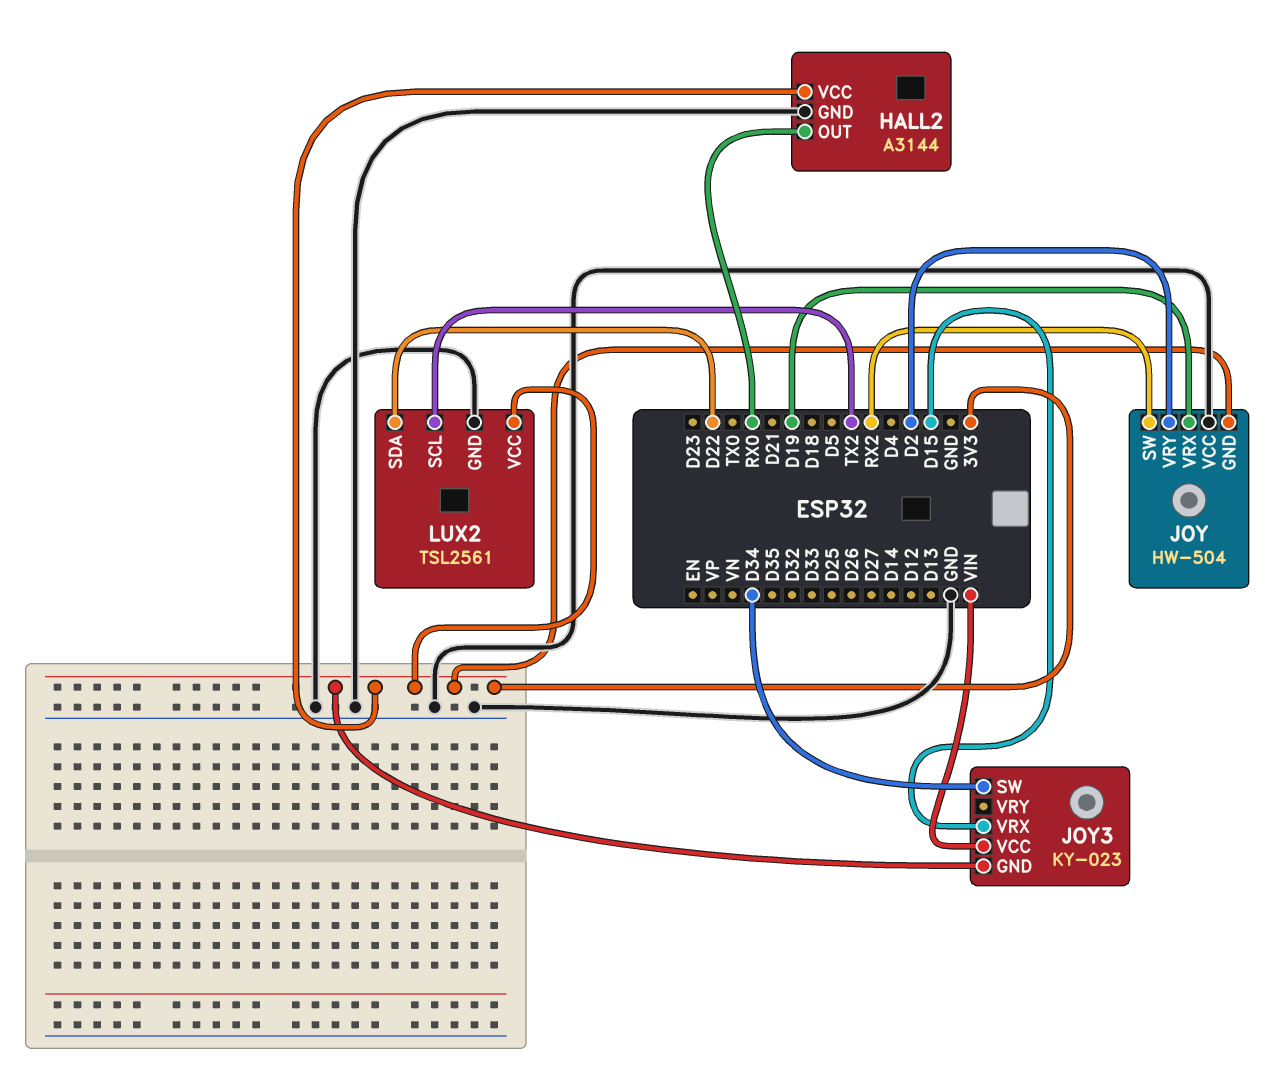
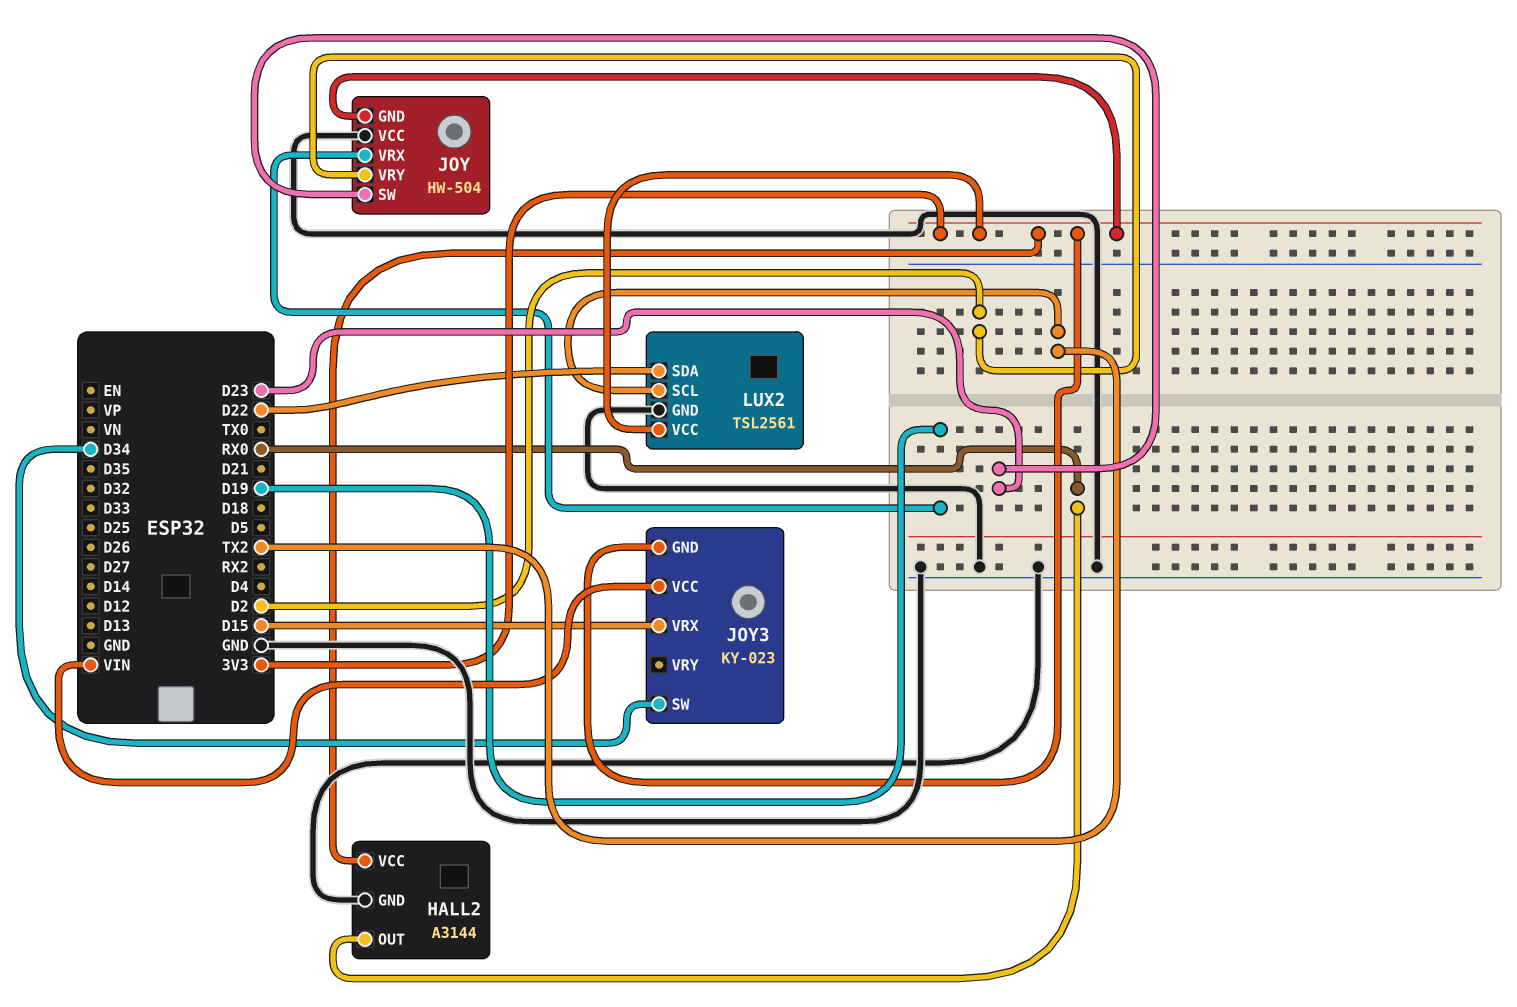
JOY pin SW: RX2 -> D23

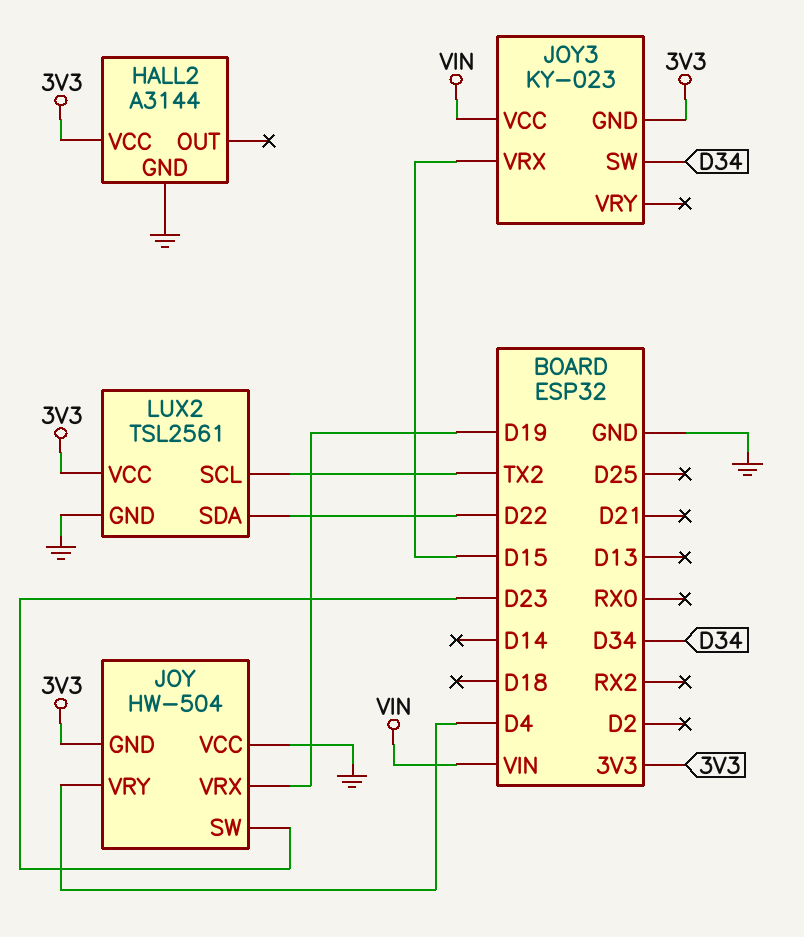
HALL2 pin OUT: RX0 -> none
JOY pin VRY: D2 -> D4

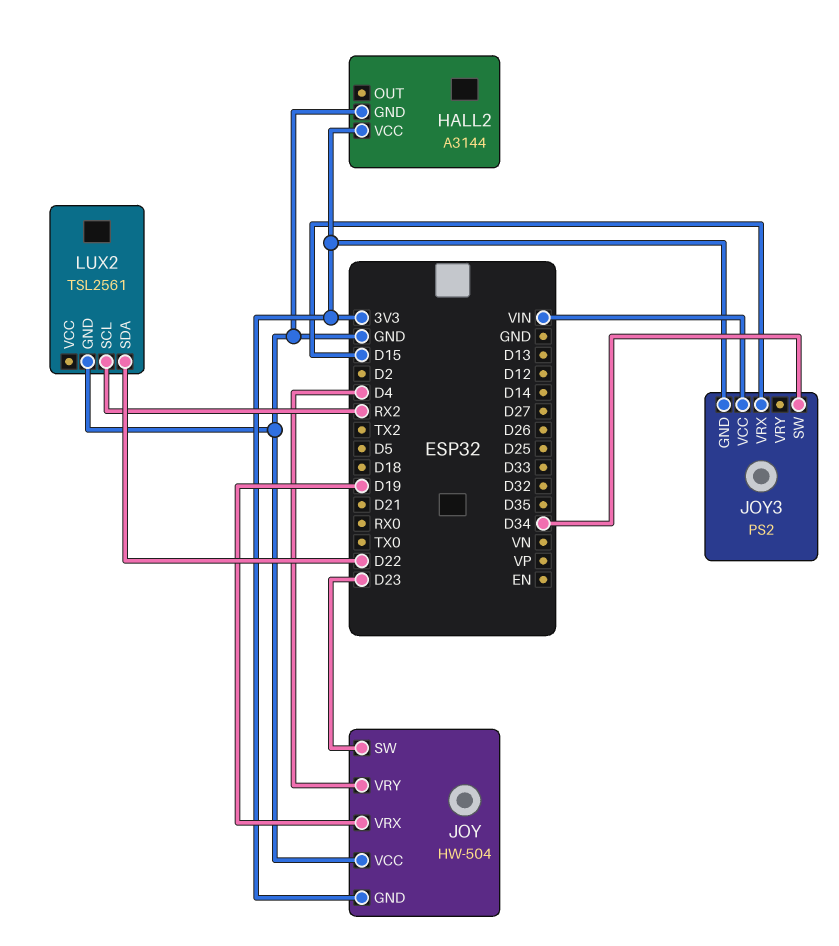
JOY3: KY-023 -> PS2
LUX2 pin SCL: TX2 -> RX2
LUX2 pin VCC: 3V3 -> none

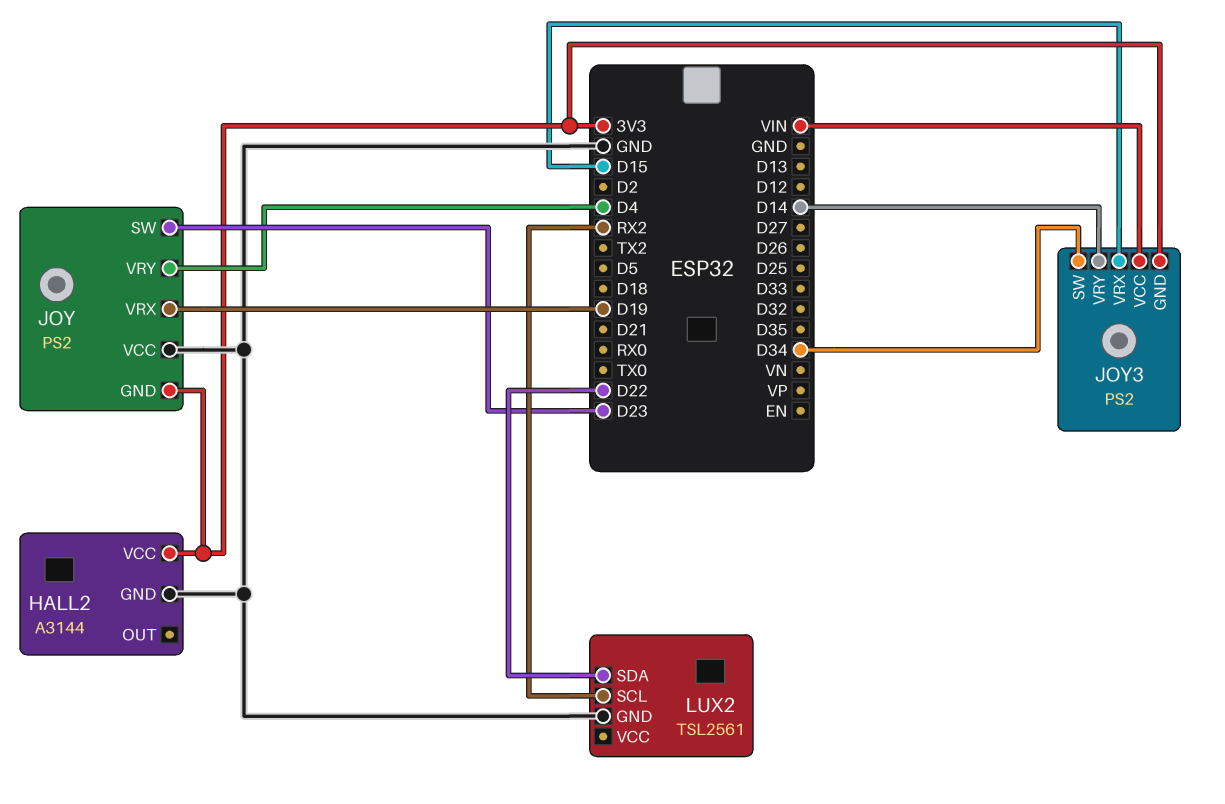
JOY: HW-504 -> PS2
JOY3 pin VRY: none -> D14

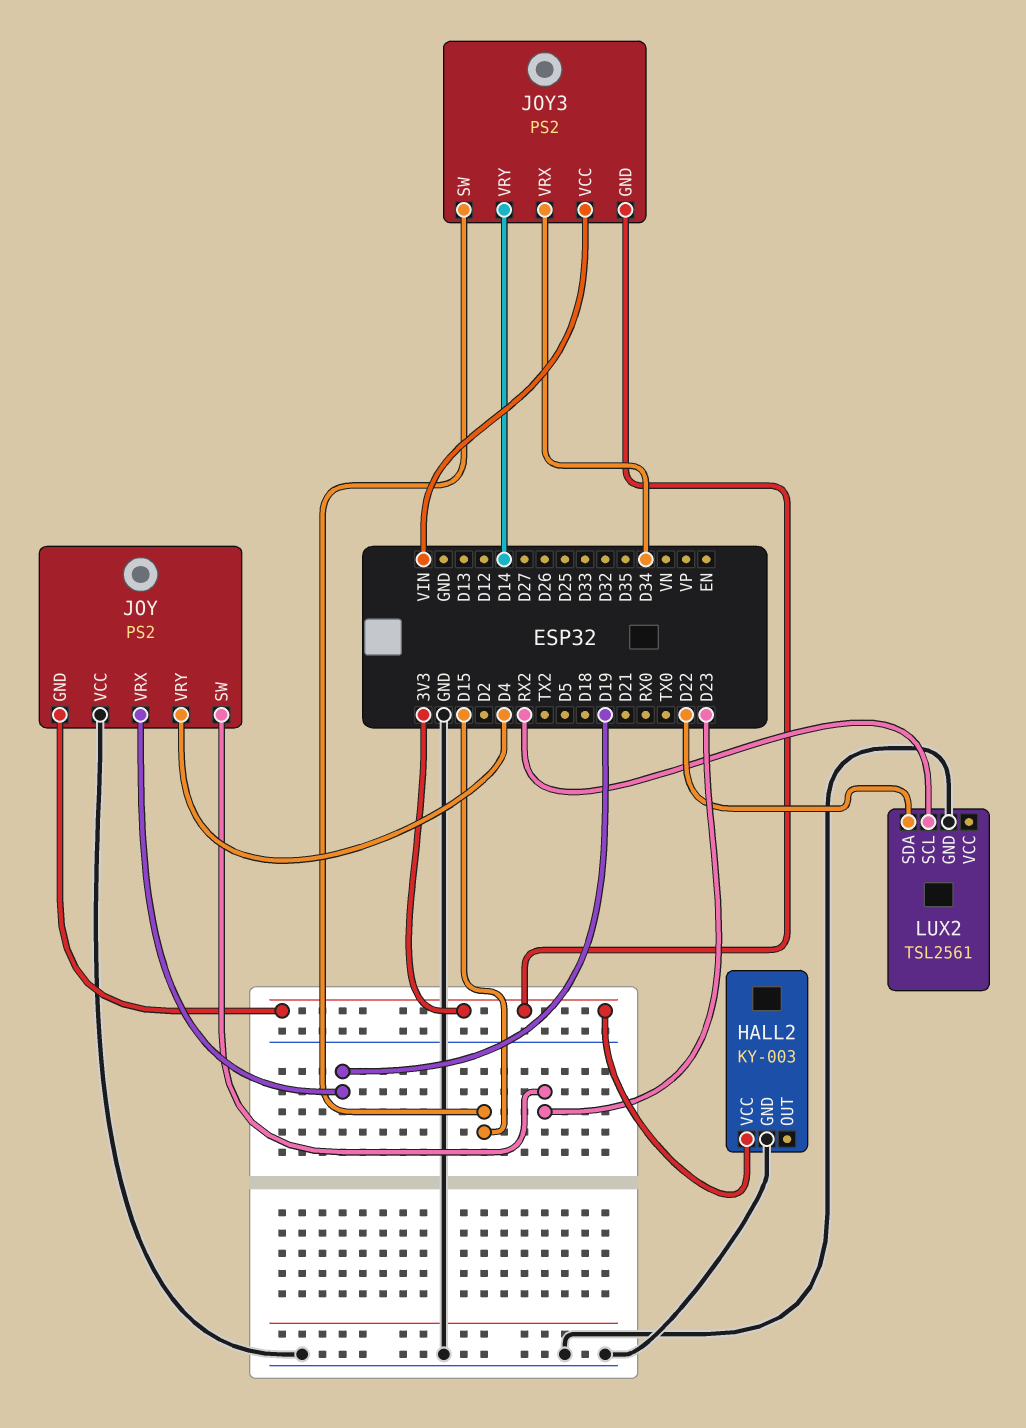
HALL2: A3144 -> KY-003
JOY3 pin SW: D34 -> D15
JOY3 pin VRX: D15 -> D34

